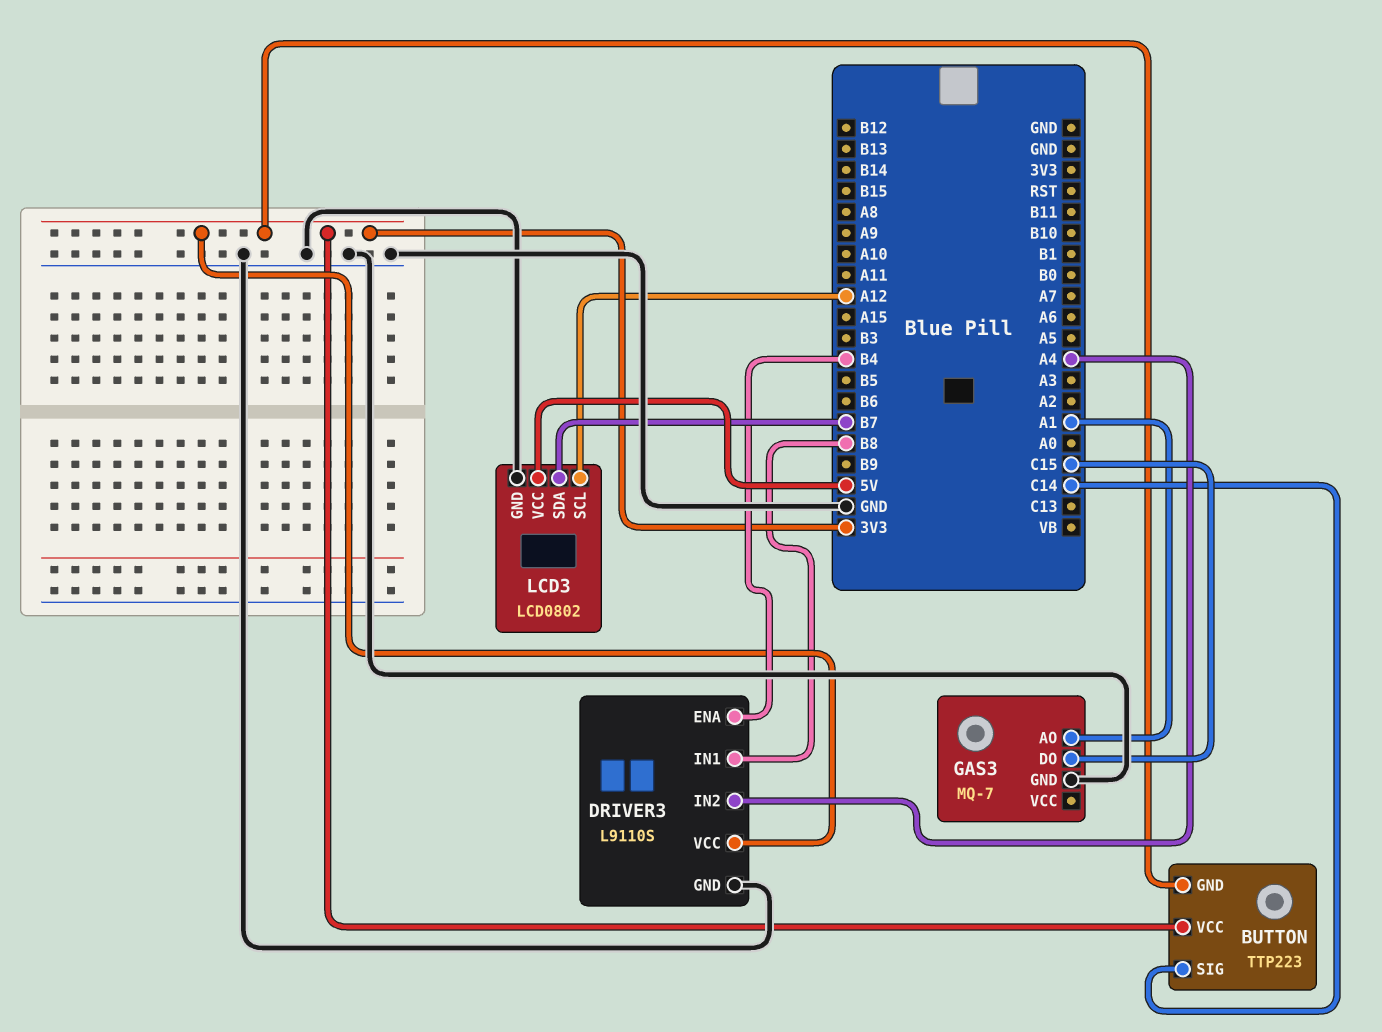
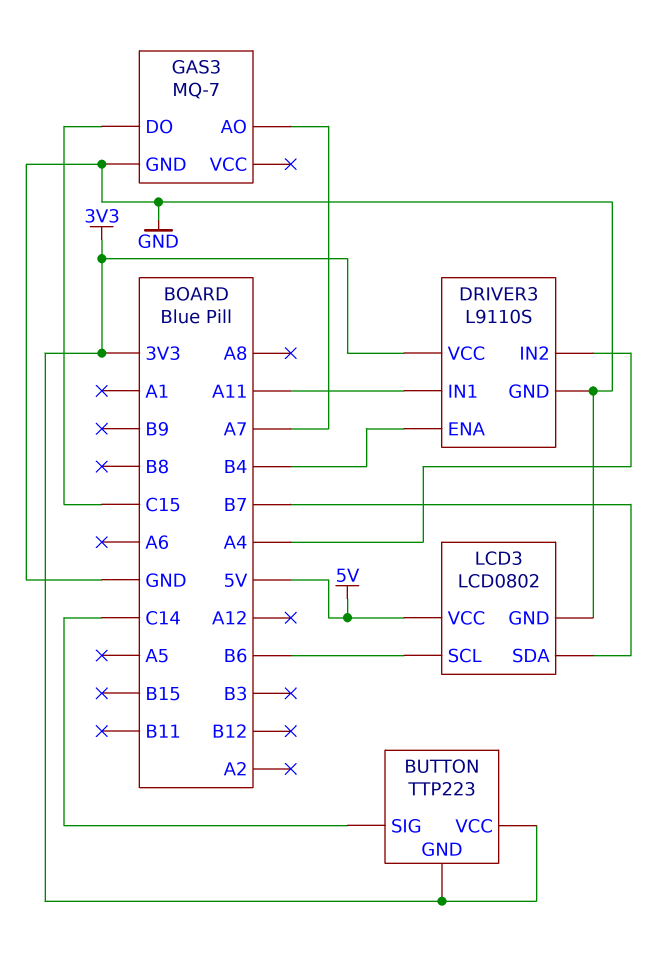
DRIVER3 pin IN1: B8 -> A11
GAS3 pin AO: A1 -> A7
LCD3 pin SCL: A12 -> B6

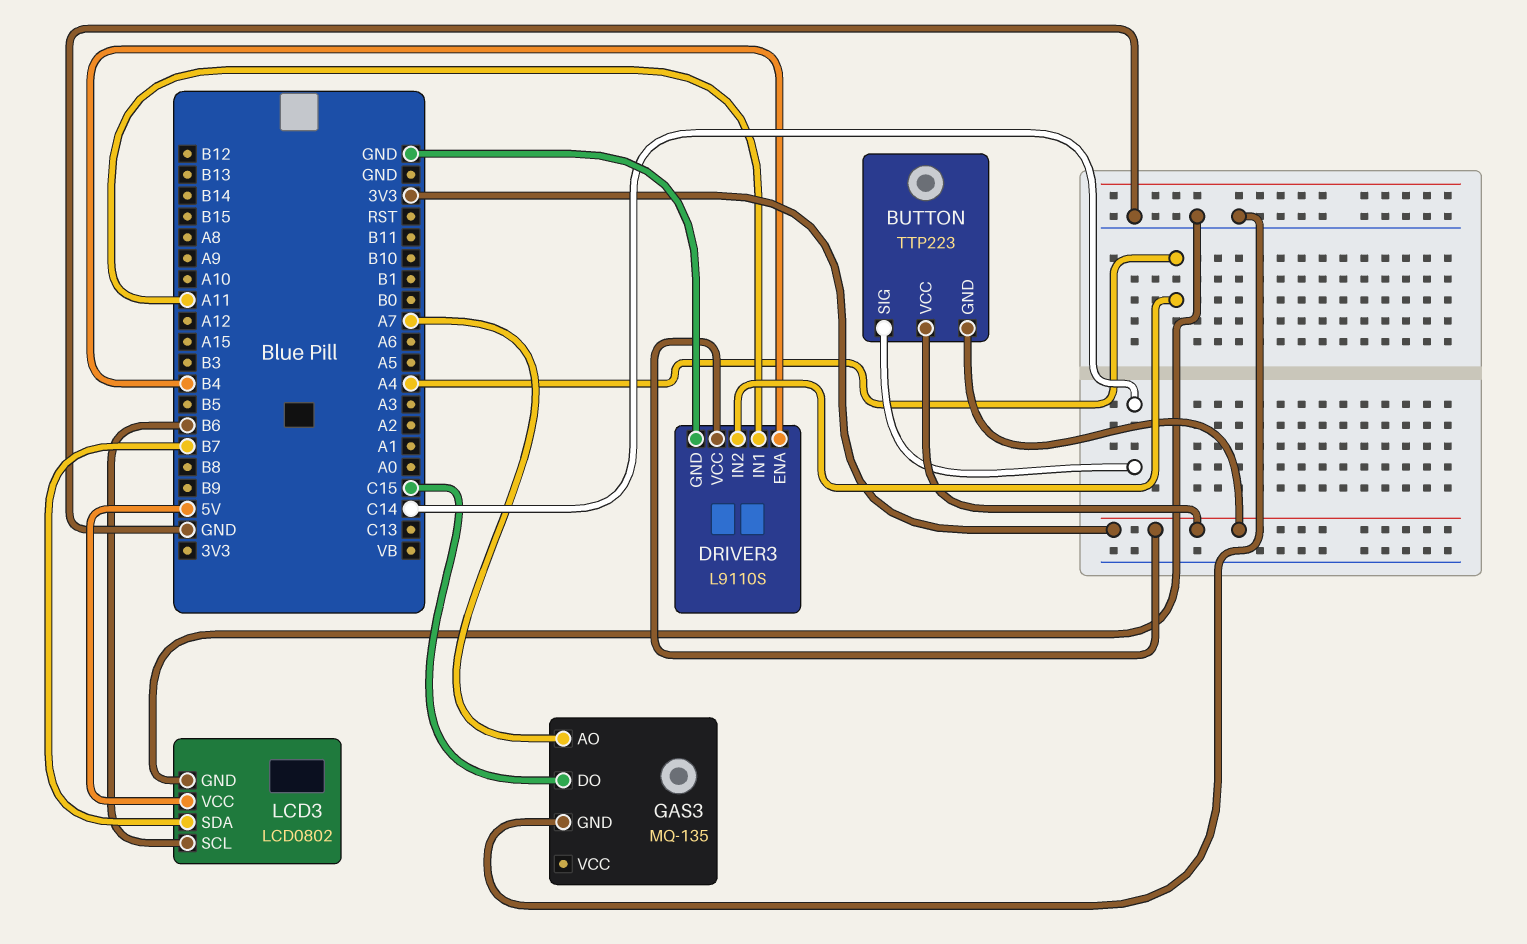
GAS3: MQ-7 -> MQ-135

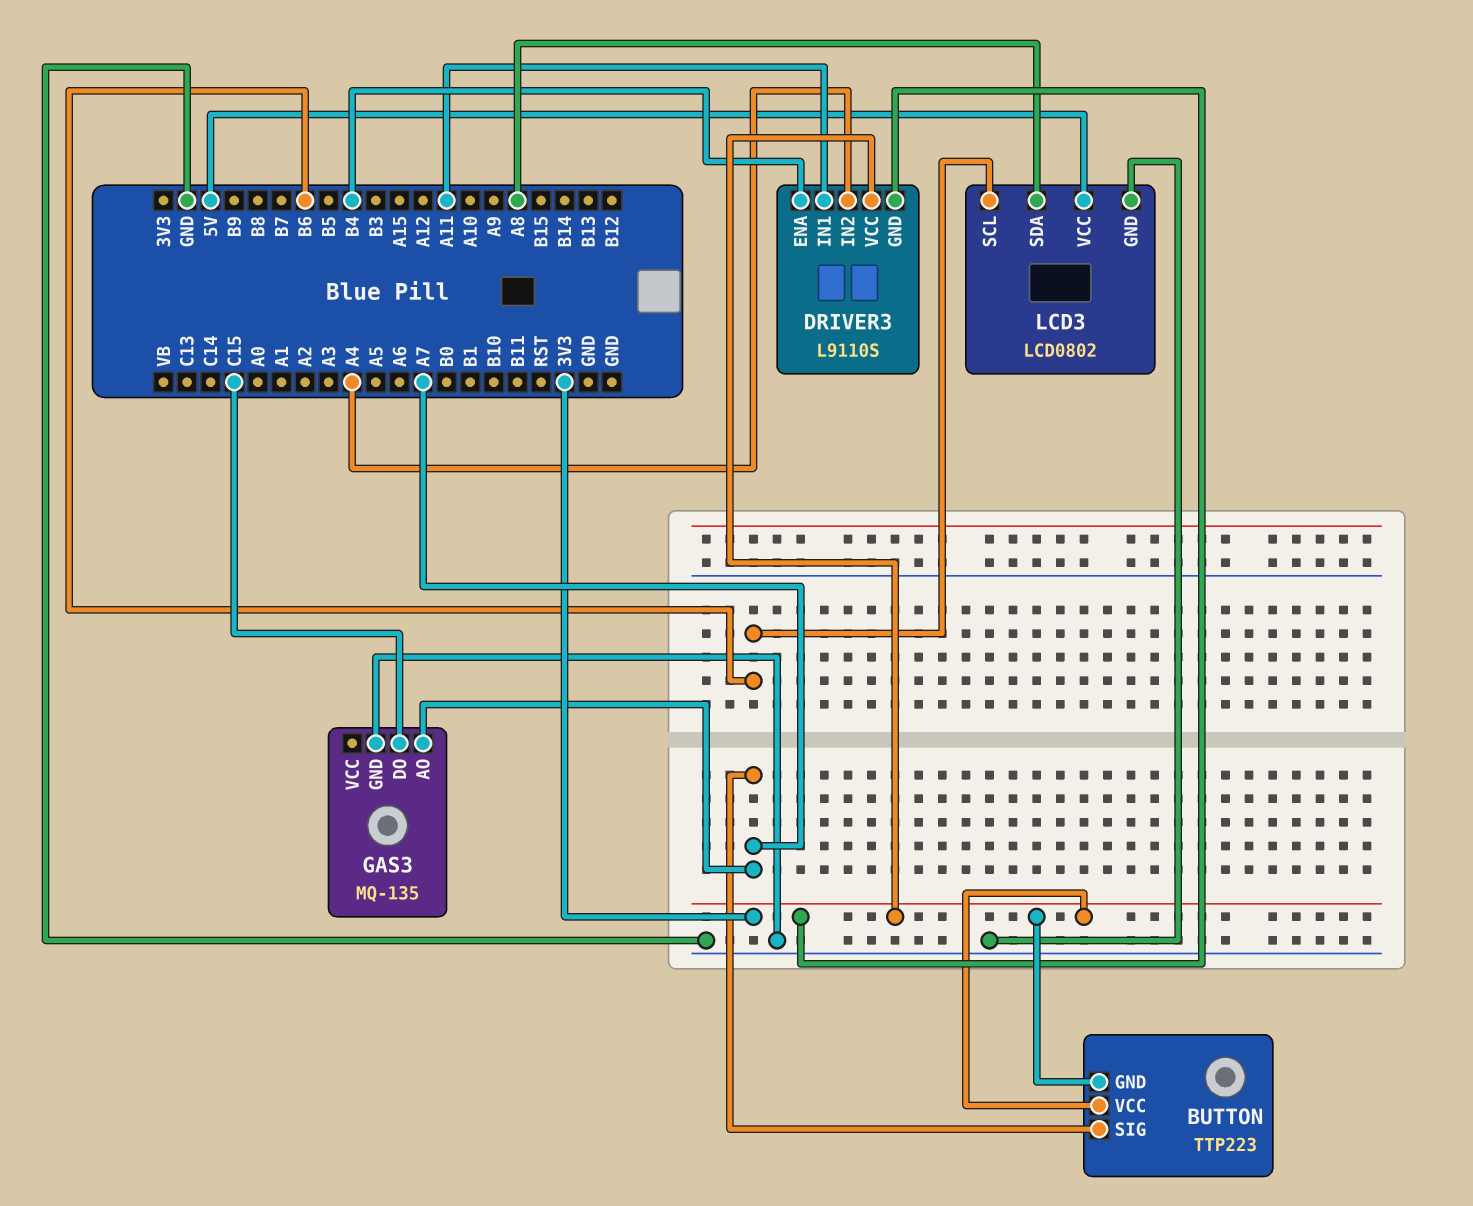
BUTTON pin SIG: C14 -> A7
DRIVER3 pin GND: GND -> 3V3
LCD3 pin SDA: B7 -> A8

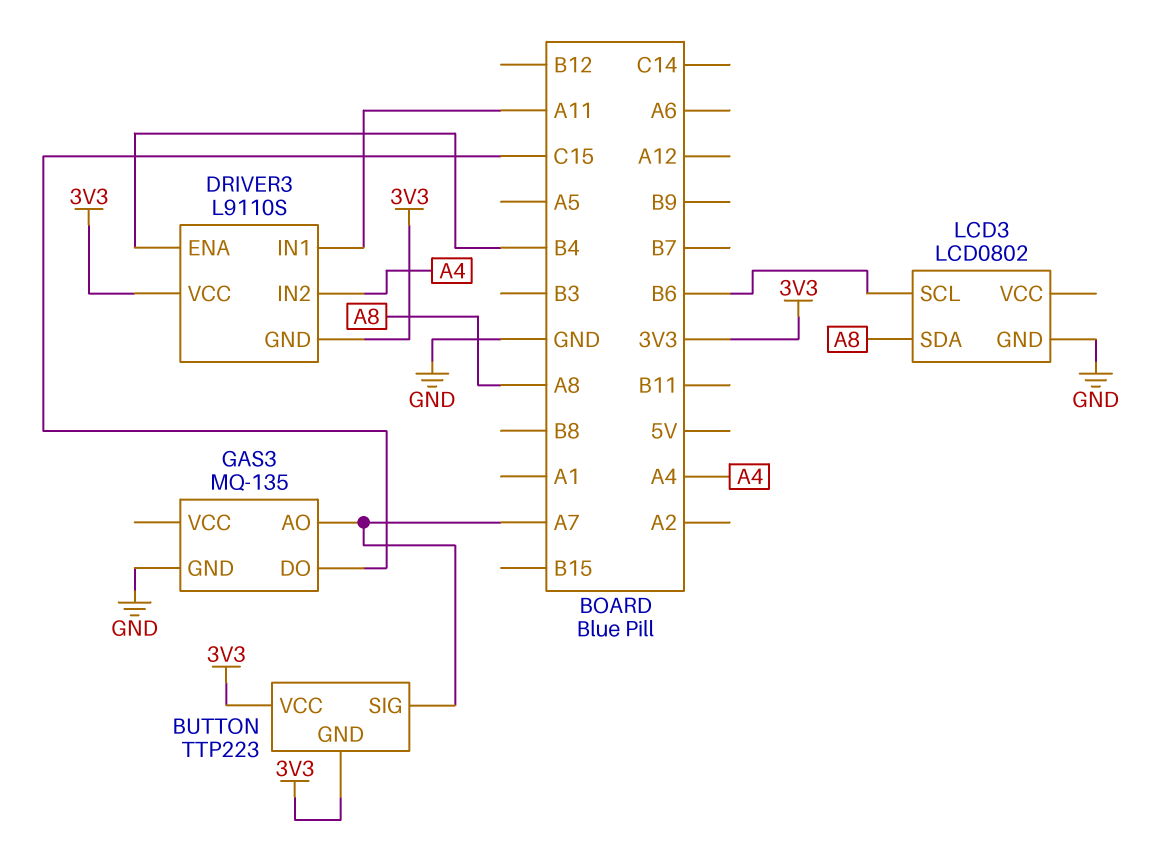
LCD3 pin VCC: 5V -> none

